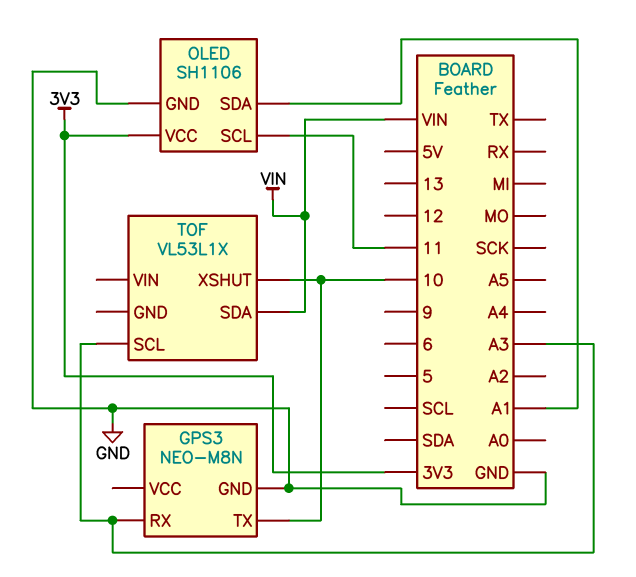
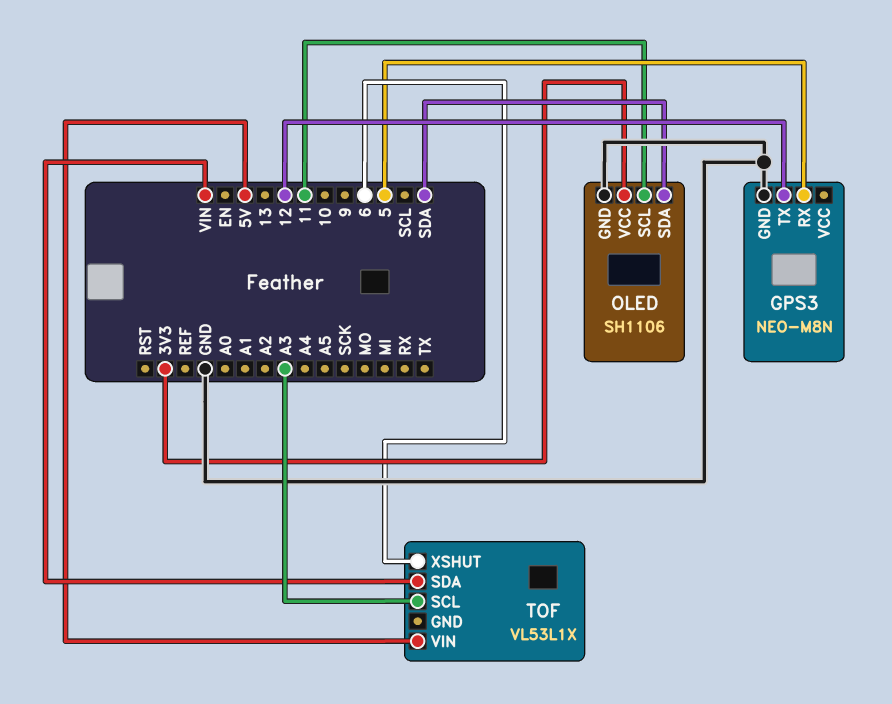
GPS3 pin RX: A3 -> 5
GPS3 pin TX: 10 -> 12
OLED pin SDA: A1 -> SDA
TOF pin VIN: none -> 5V
TOF pin XSHUT: 10 -> 6

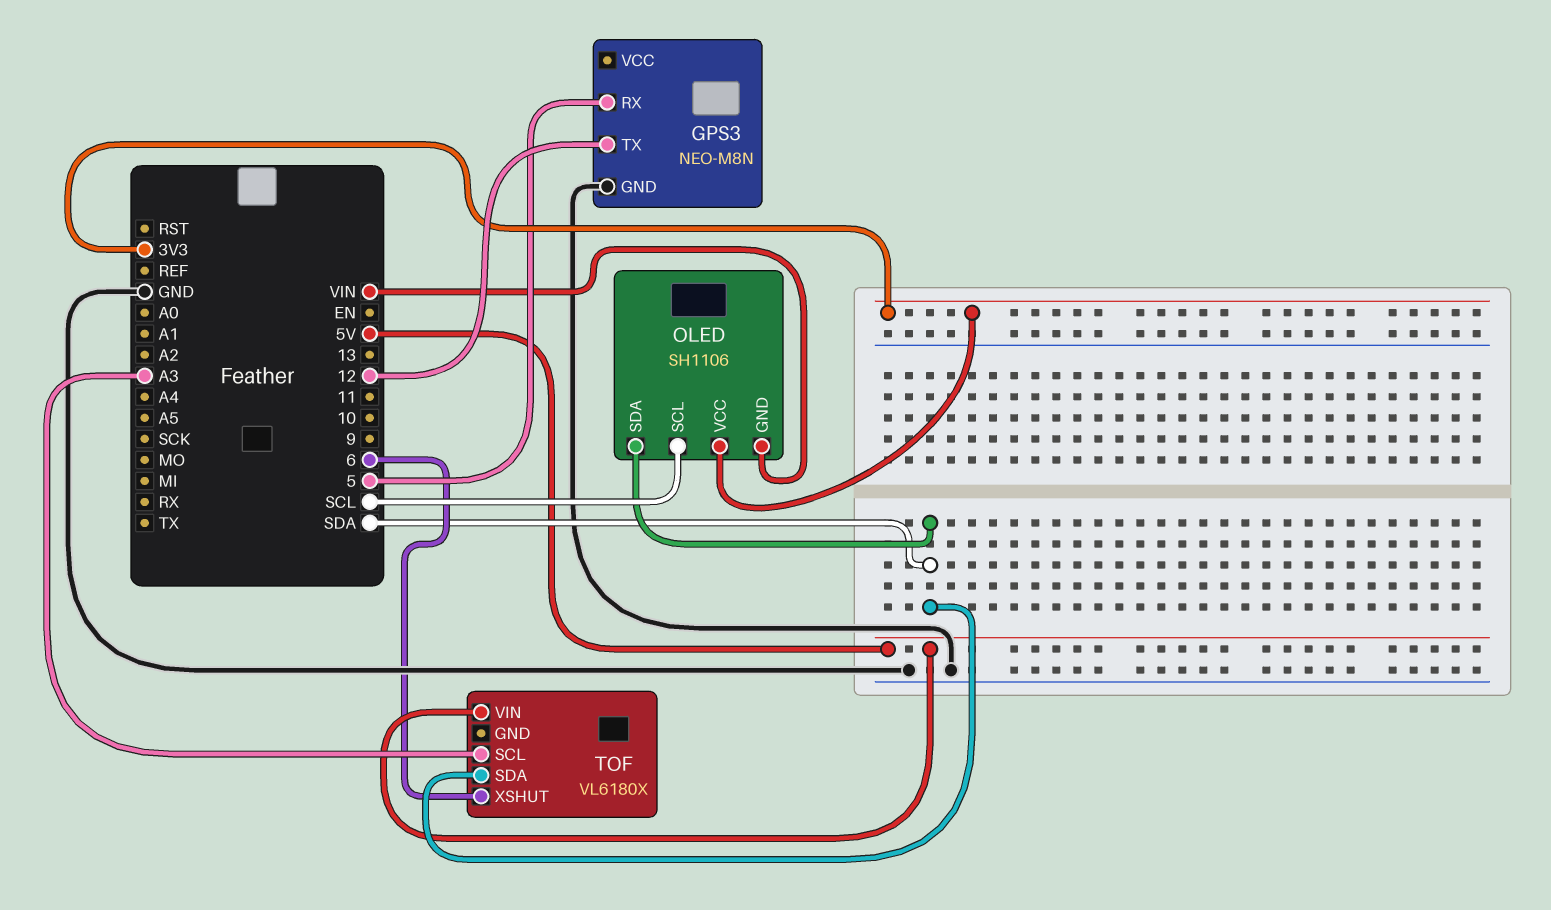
OLED pin GND: GND -> VIN
OLED pin SCL: 11 -> SCL
TOF: VL53L1X -> VL6180X
TOF pin SDA: VIN -> SDA

